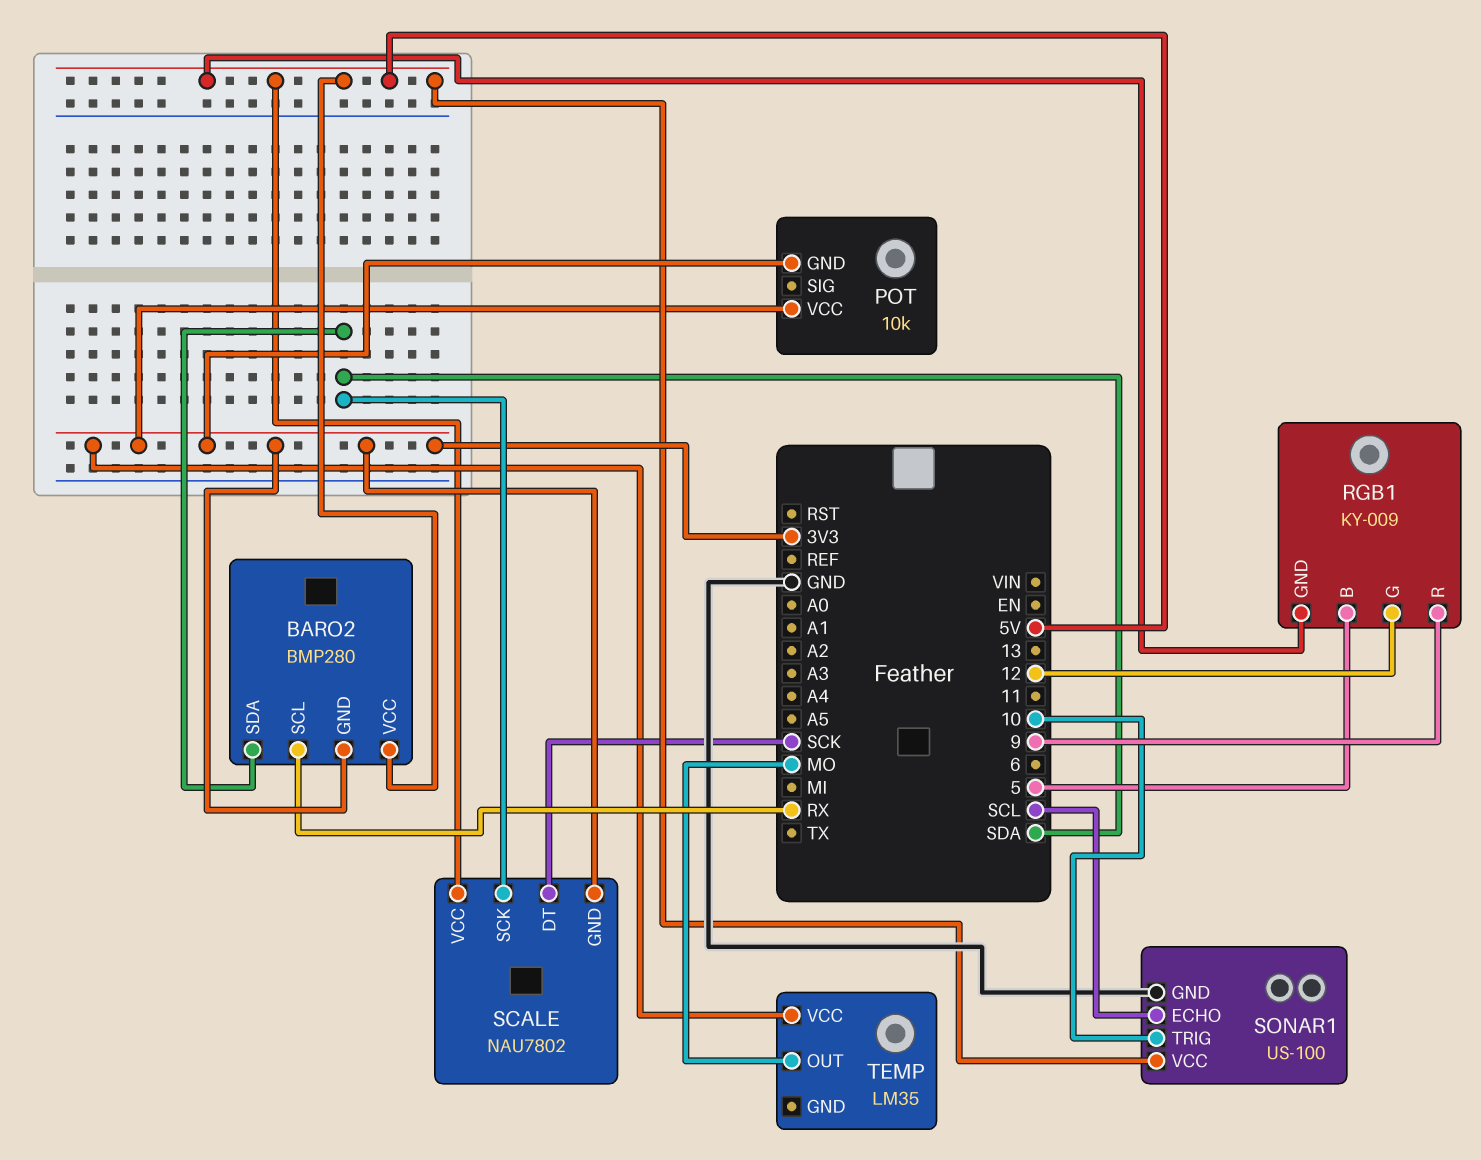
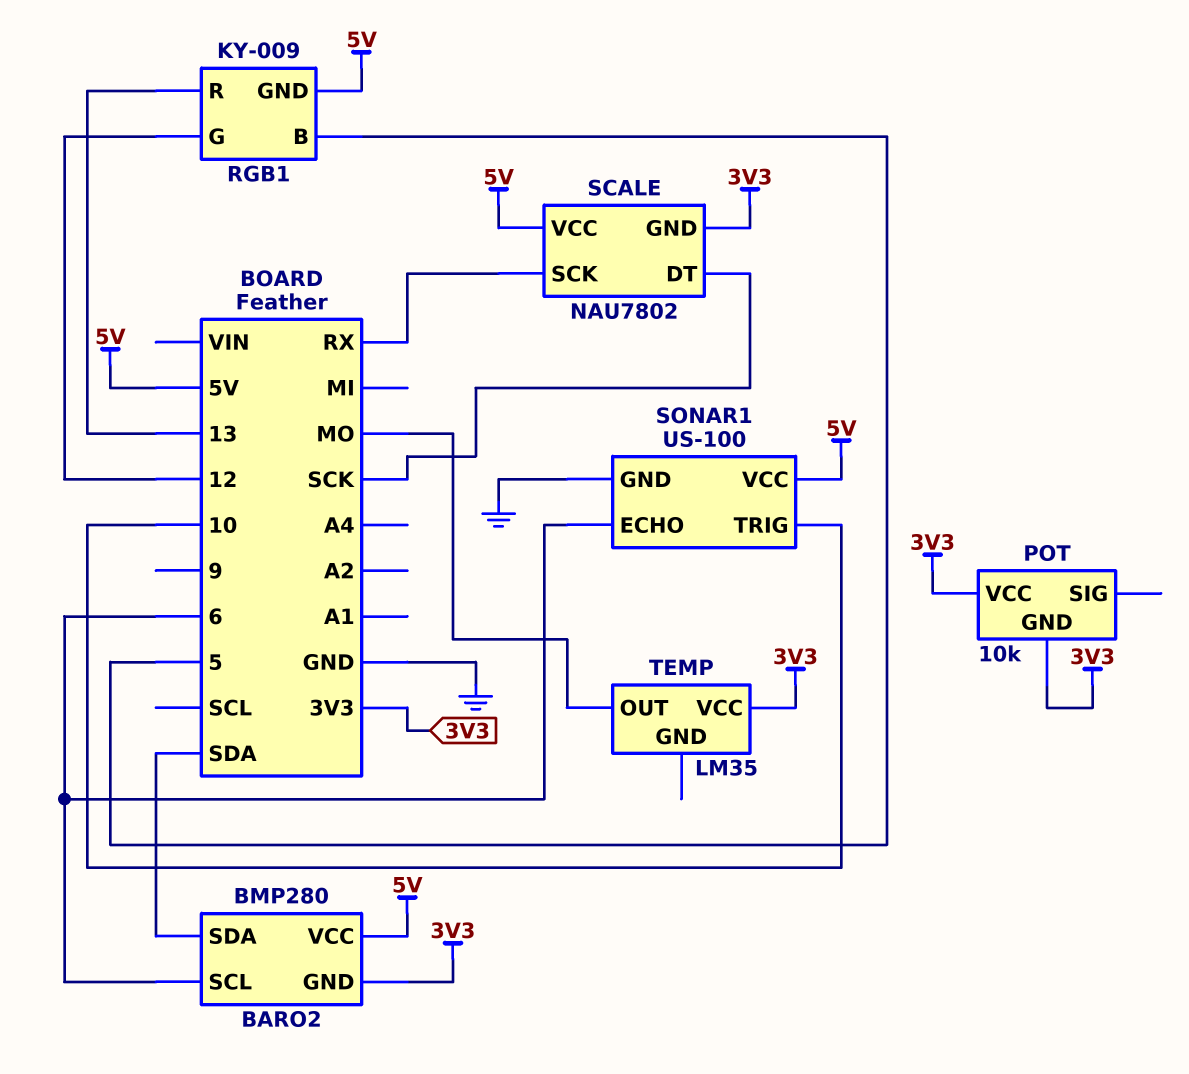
BARO2 pin SCL: RX -> 6
RGB1 pin R: 9 -> 13
SCALE pin SCK: SDA -> RX
SONAR1 pin ECHO: SCL -> 6

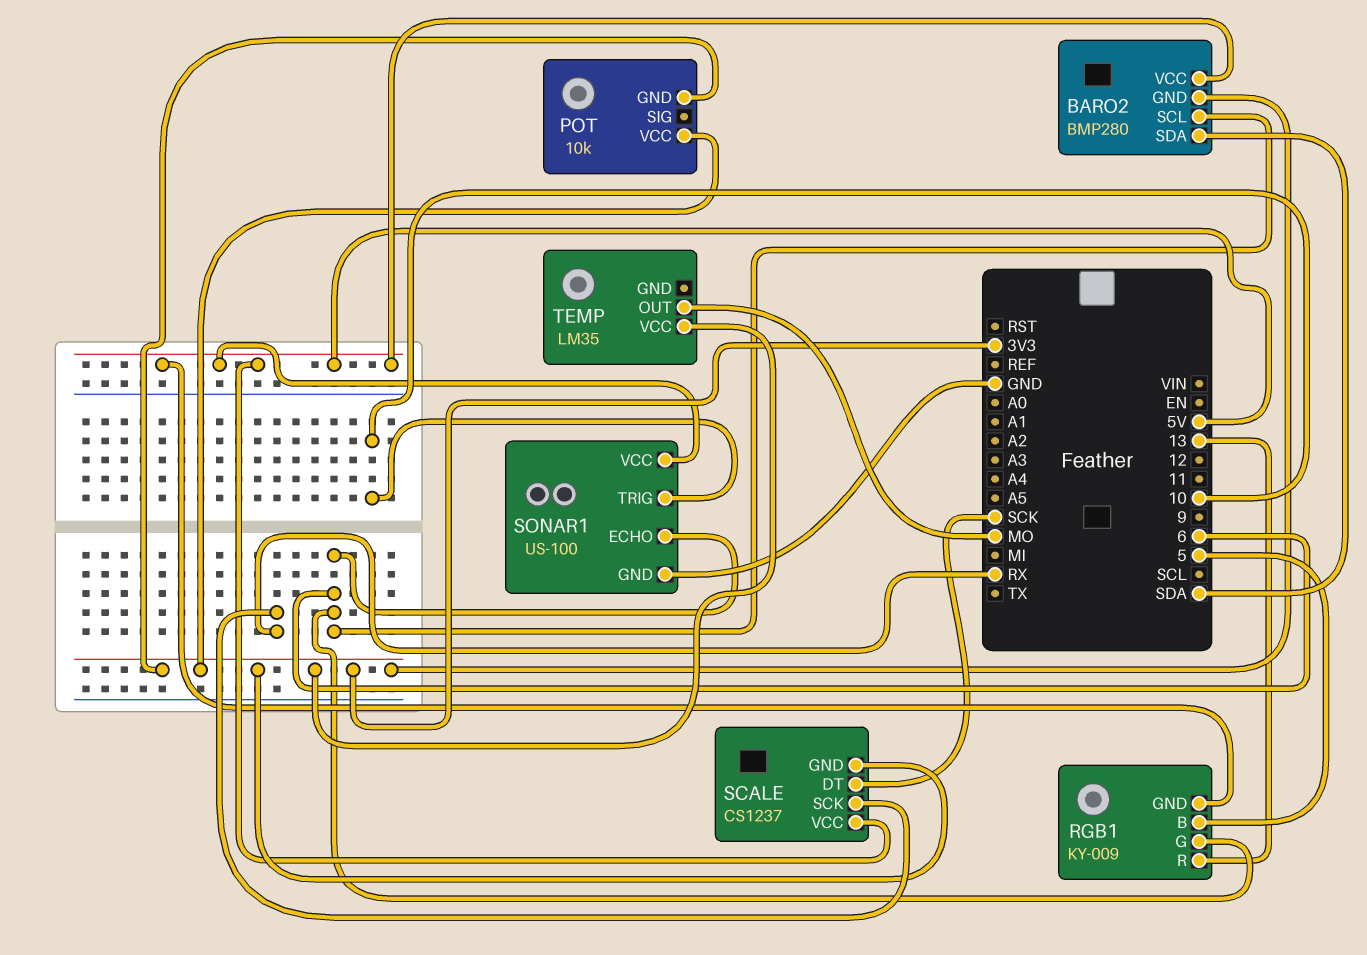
RGB1 pin G: 12 -> 6
SCALE: NAU7802 -> CS1237

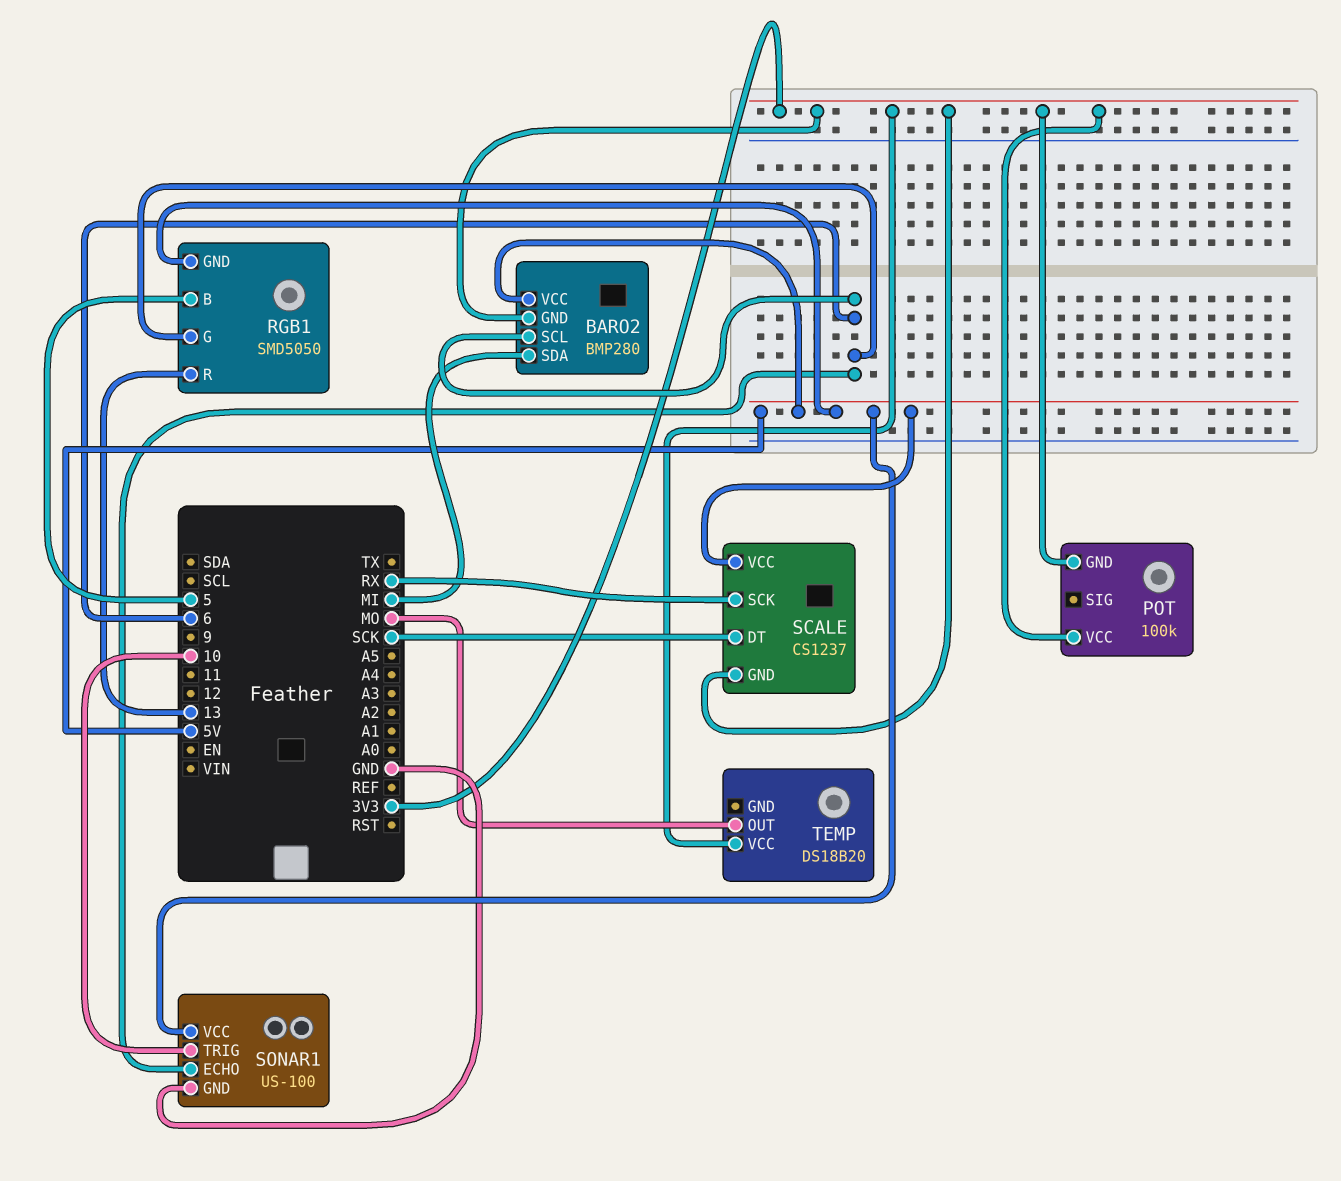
BARO2 pin SDA: SDA -> MI
POT: 10k -> 100k
RGB1: KY-009 -> SMD5050
TEMP: LM35 -> DS18B20

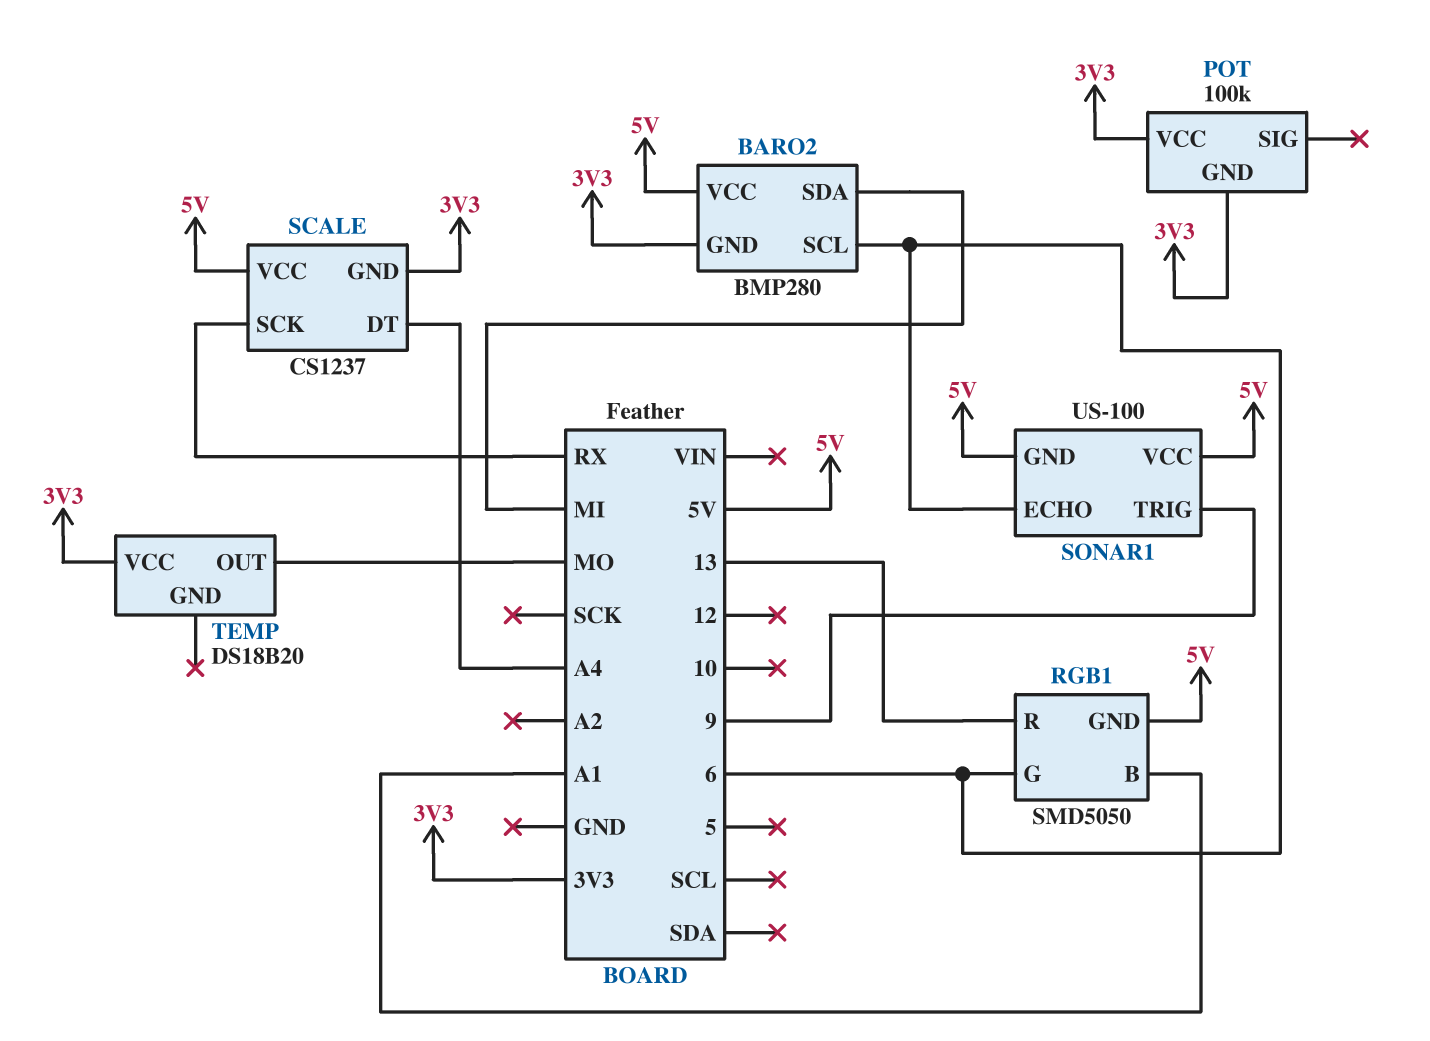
RGB1 pin B: 5 -> A1
SCALE pin DT: SCK -> A4
SONAR1 pin GND: GND -> 5V
SONAR1 pin TRIG: 10 -> 9

